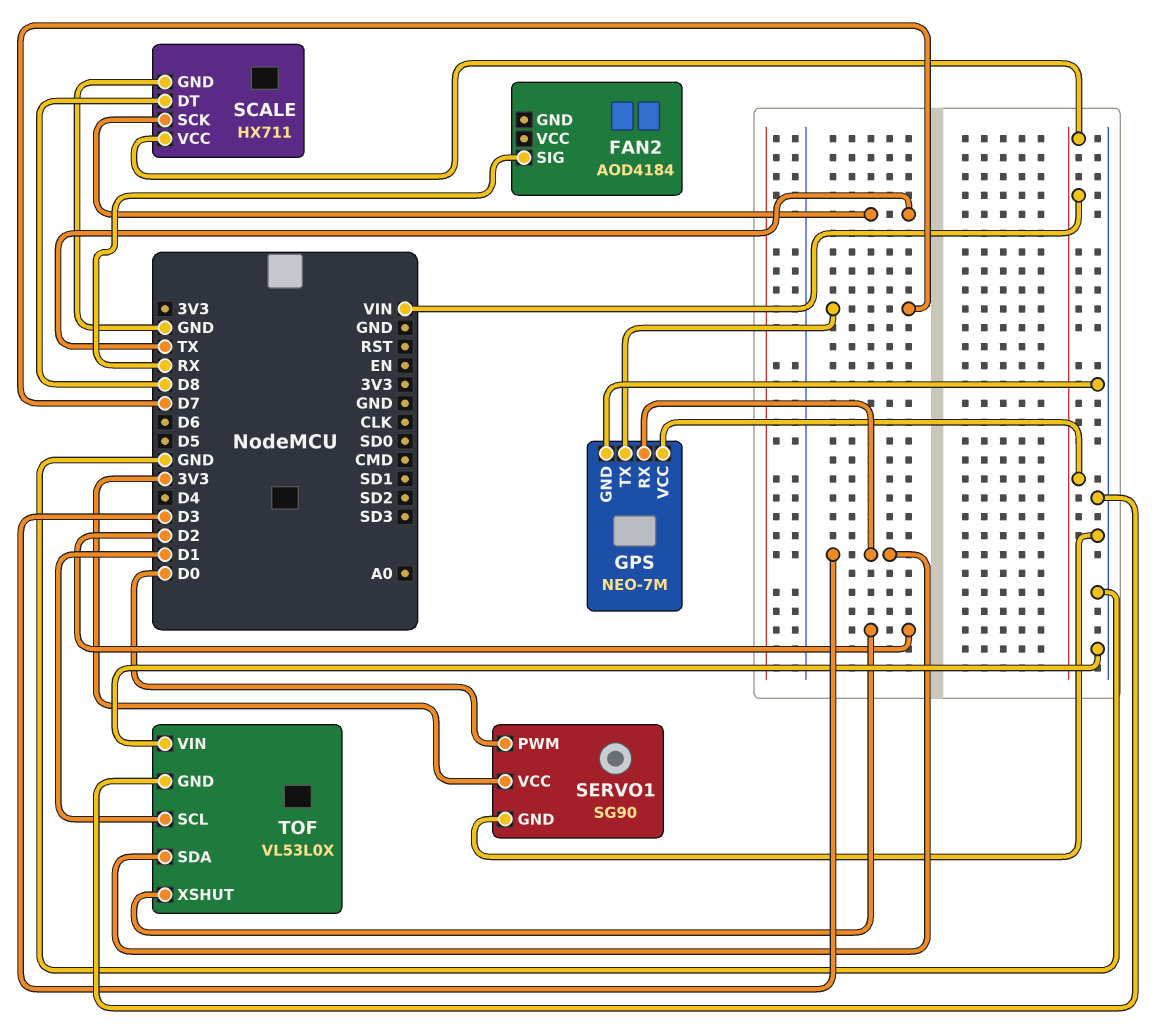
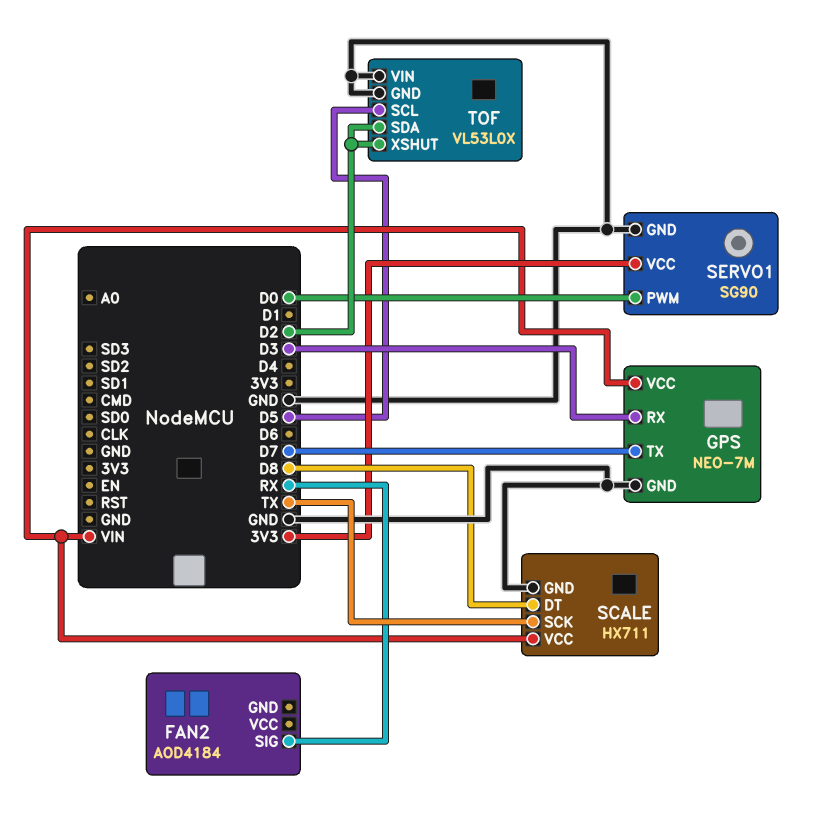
TOF pin SCL: D1 -> D5
TOF pin SDA: D3 -> D2

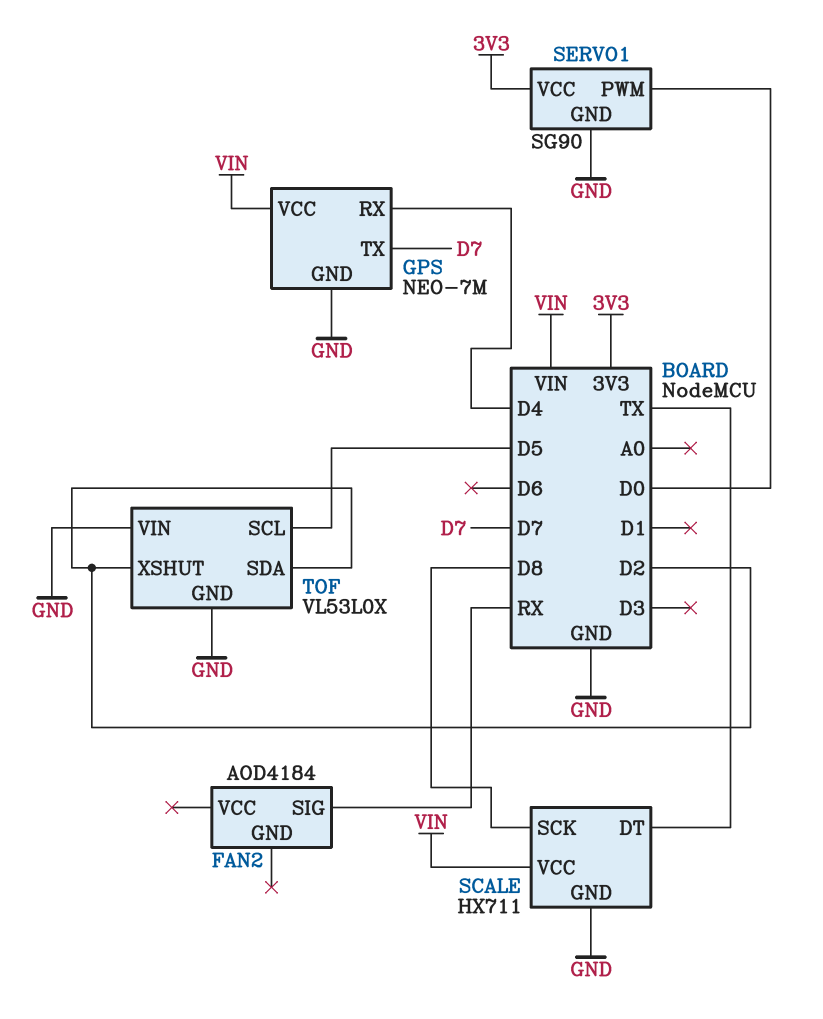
GPS pin RX: D3 -> D4
SCALE pin DT: D8 -> TX
SCALE pin SCK: TX -> D8

